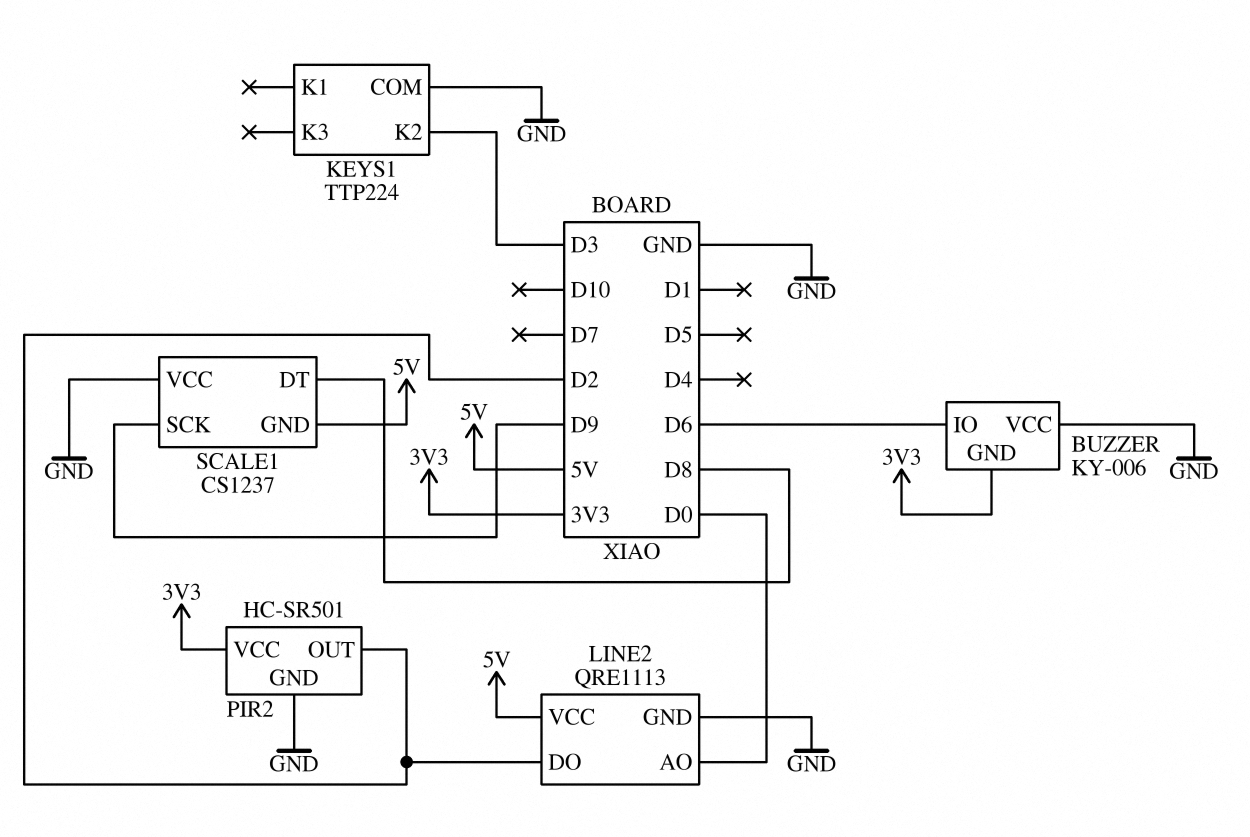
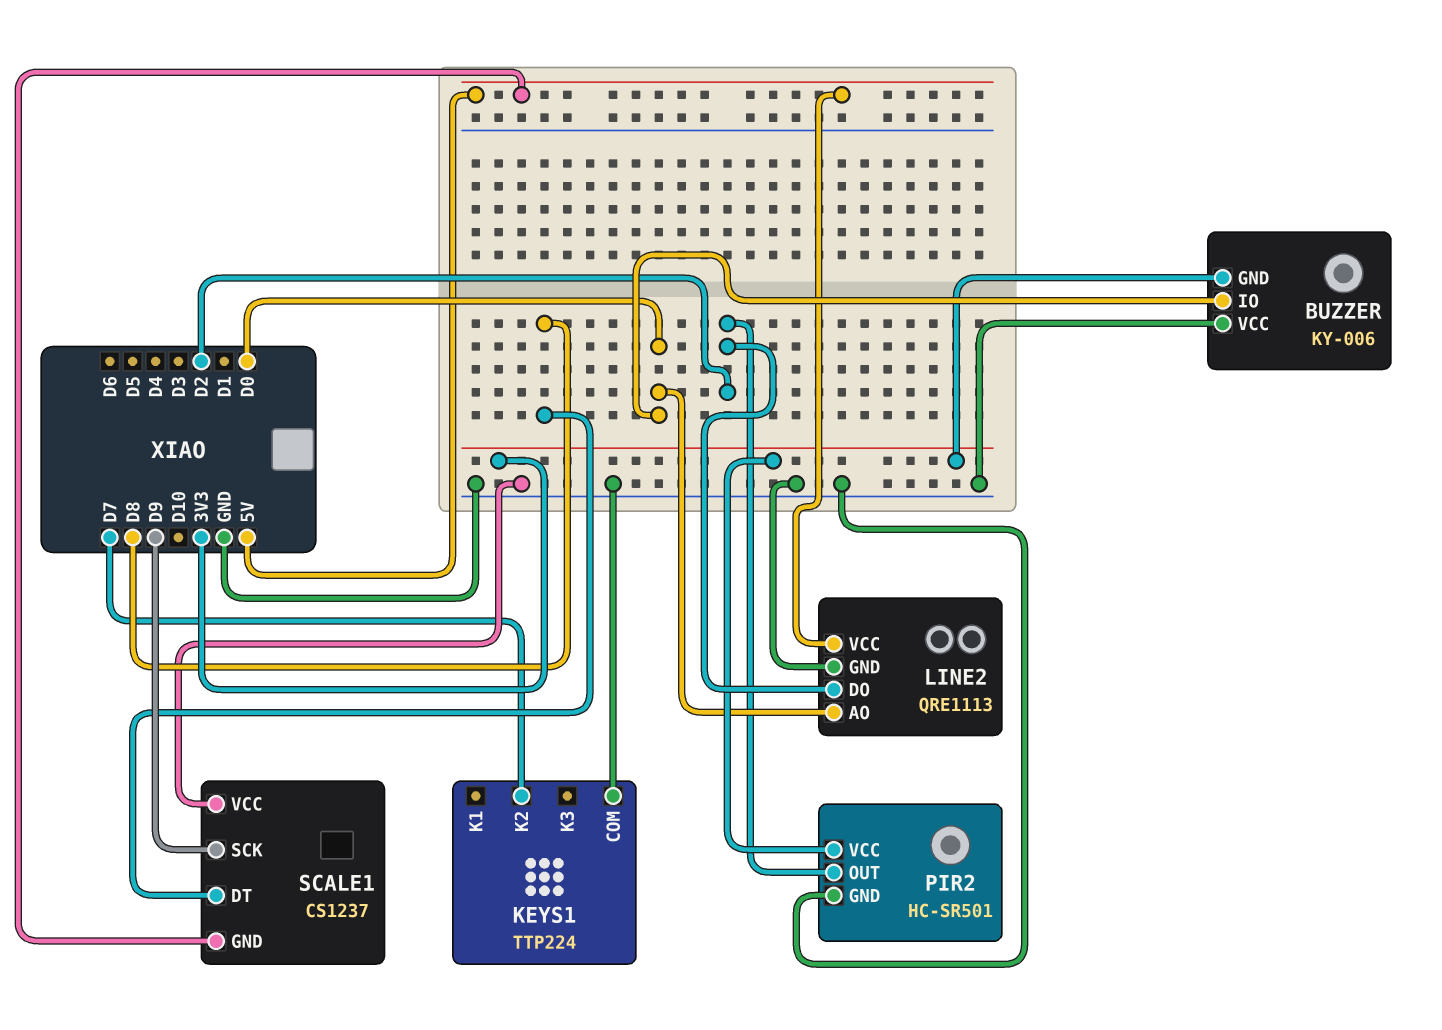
BUZZER pin IO: D6 -> D0
KEYS1 pin K2: D3 -> D7

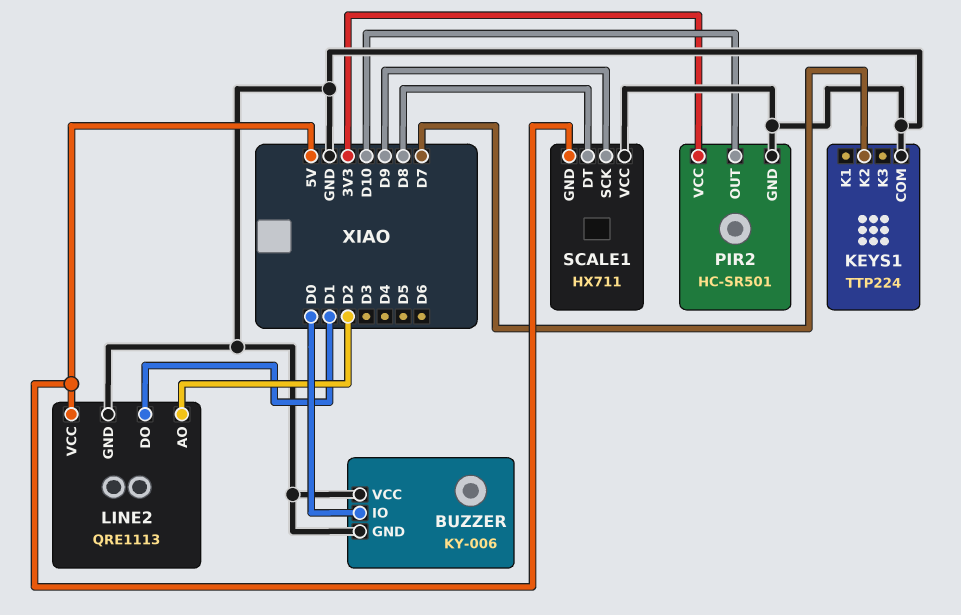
BUZZER pin GND: 3V3 -> GND
LINE2 pin AO: D0 -> D2
LINE2 pin DO: D2 -> D1
PIR2 pin OUT: D2 -> D10
SCALE1: CS1237 -> HX711

